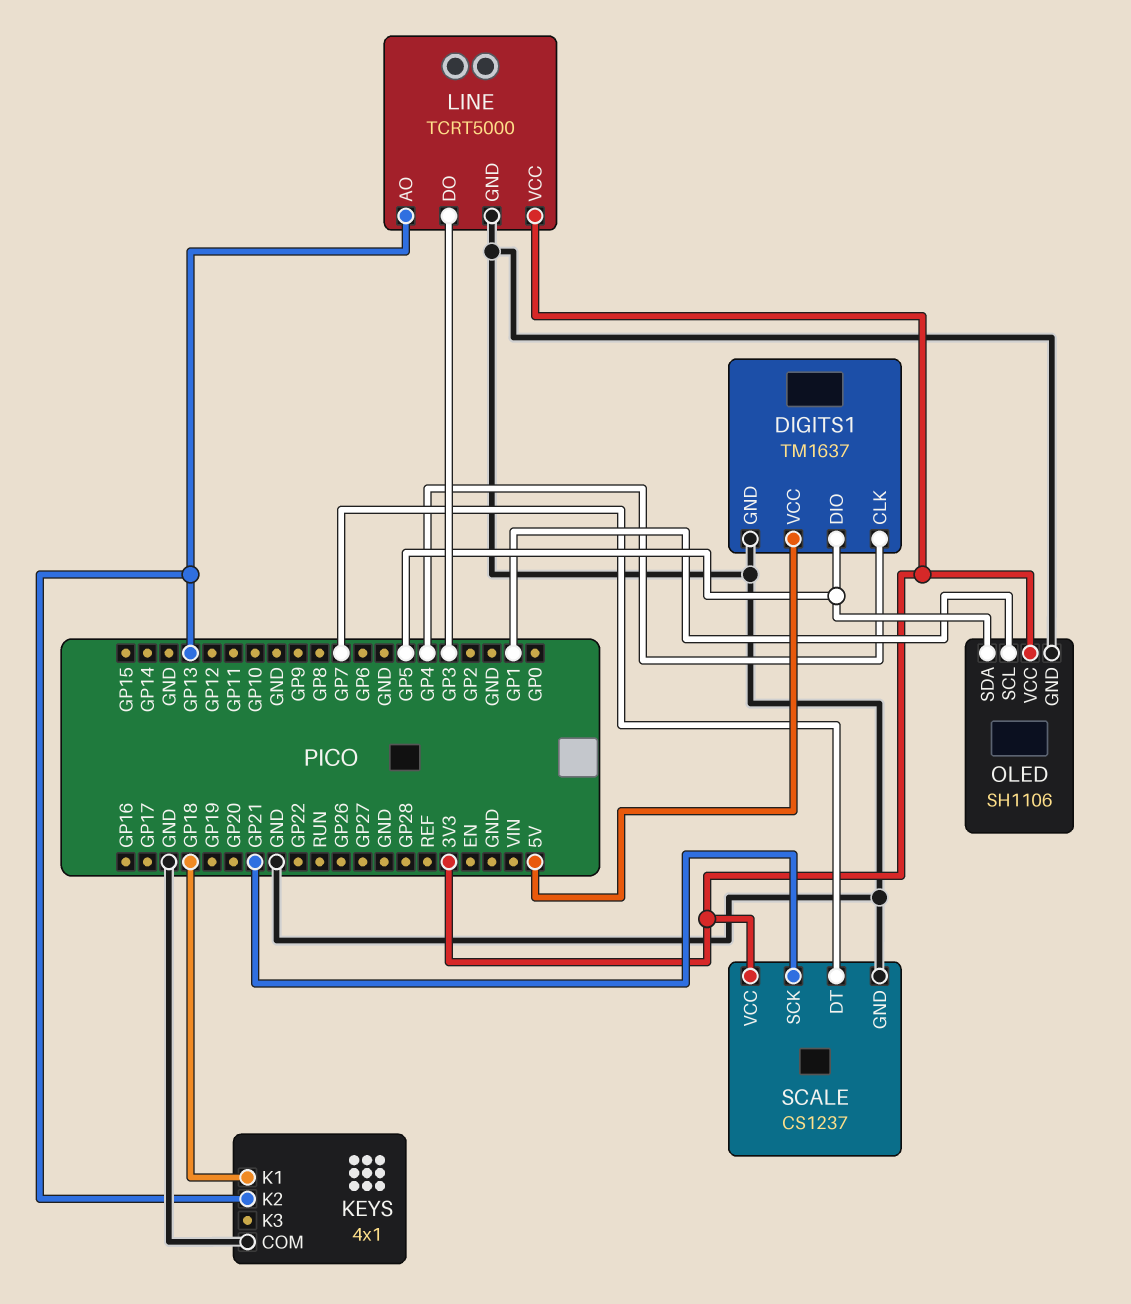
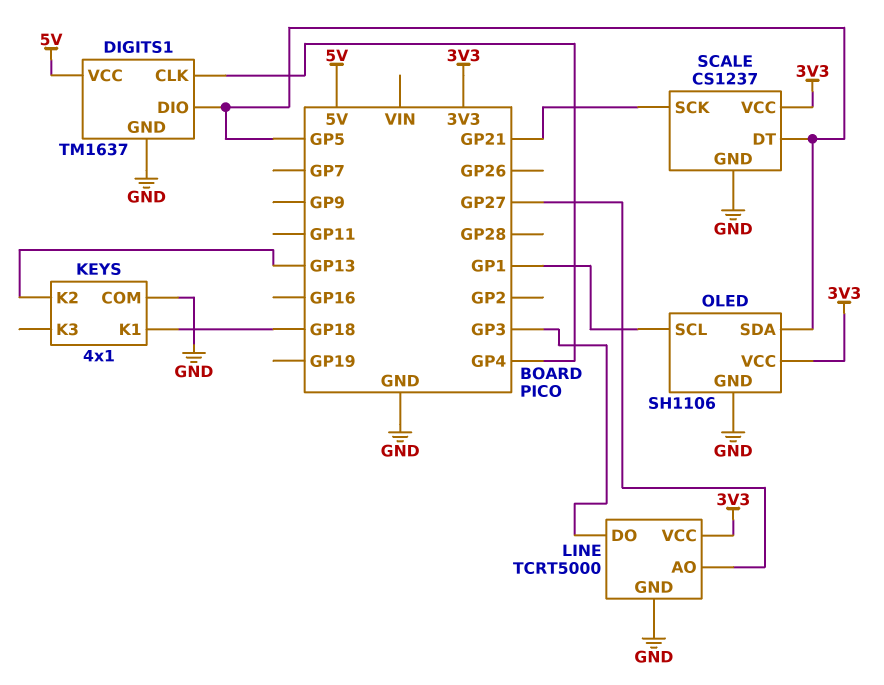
LINE pin AO: GP13 -> GP27
SCALE pin DT: GP7 -> GP5

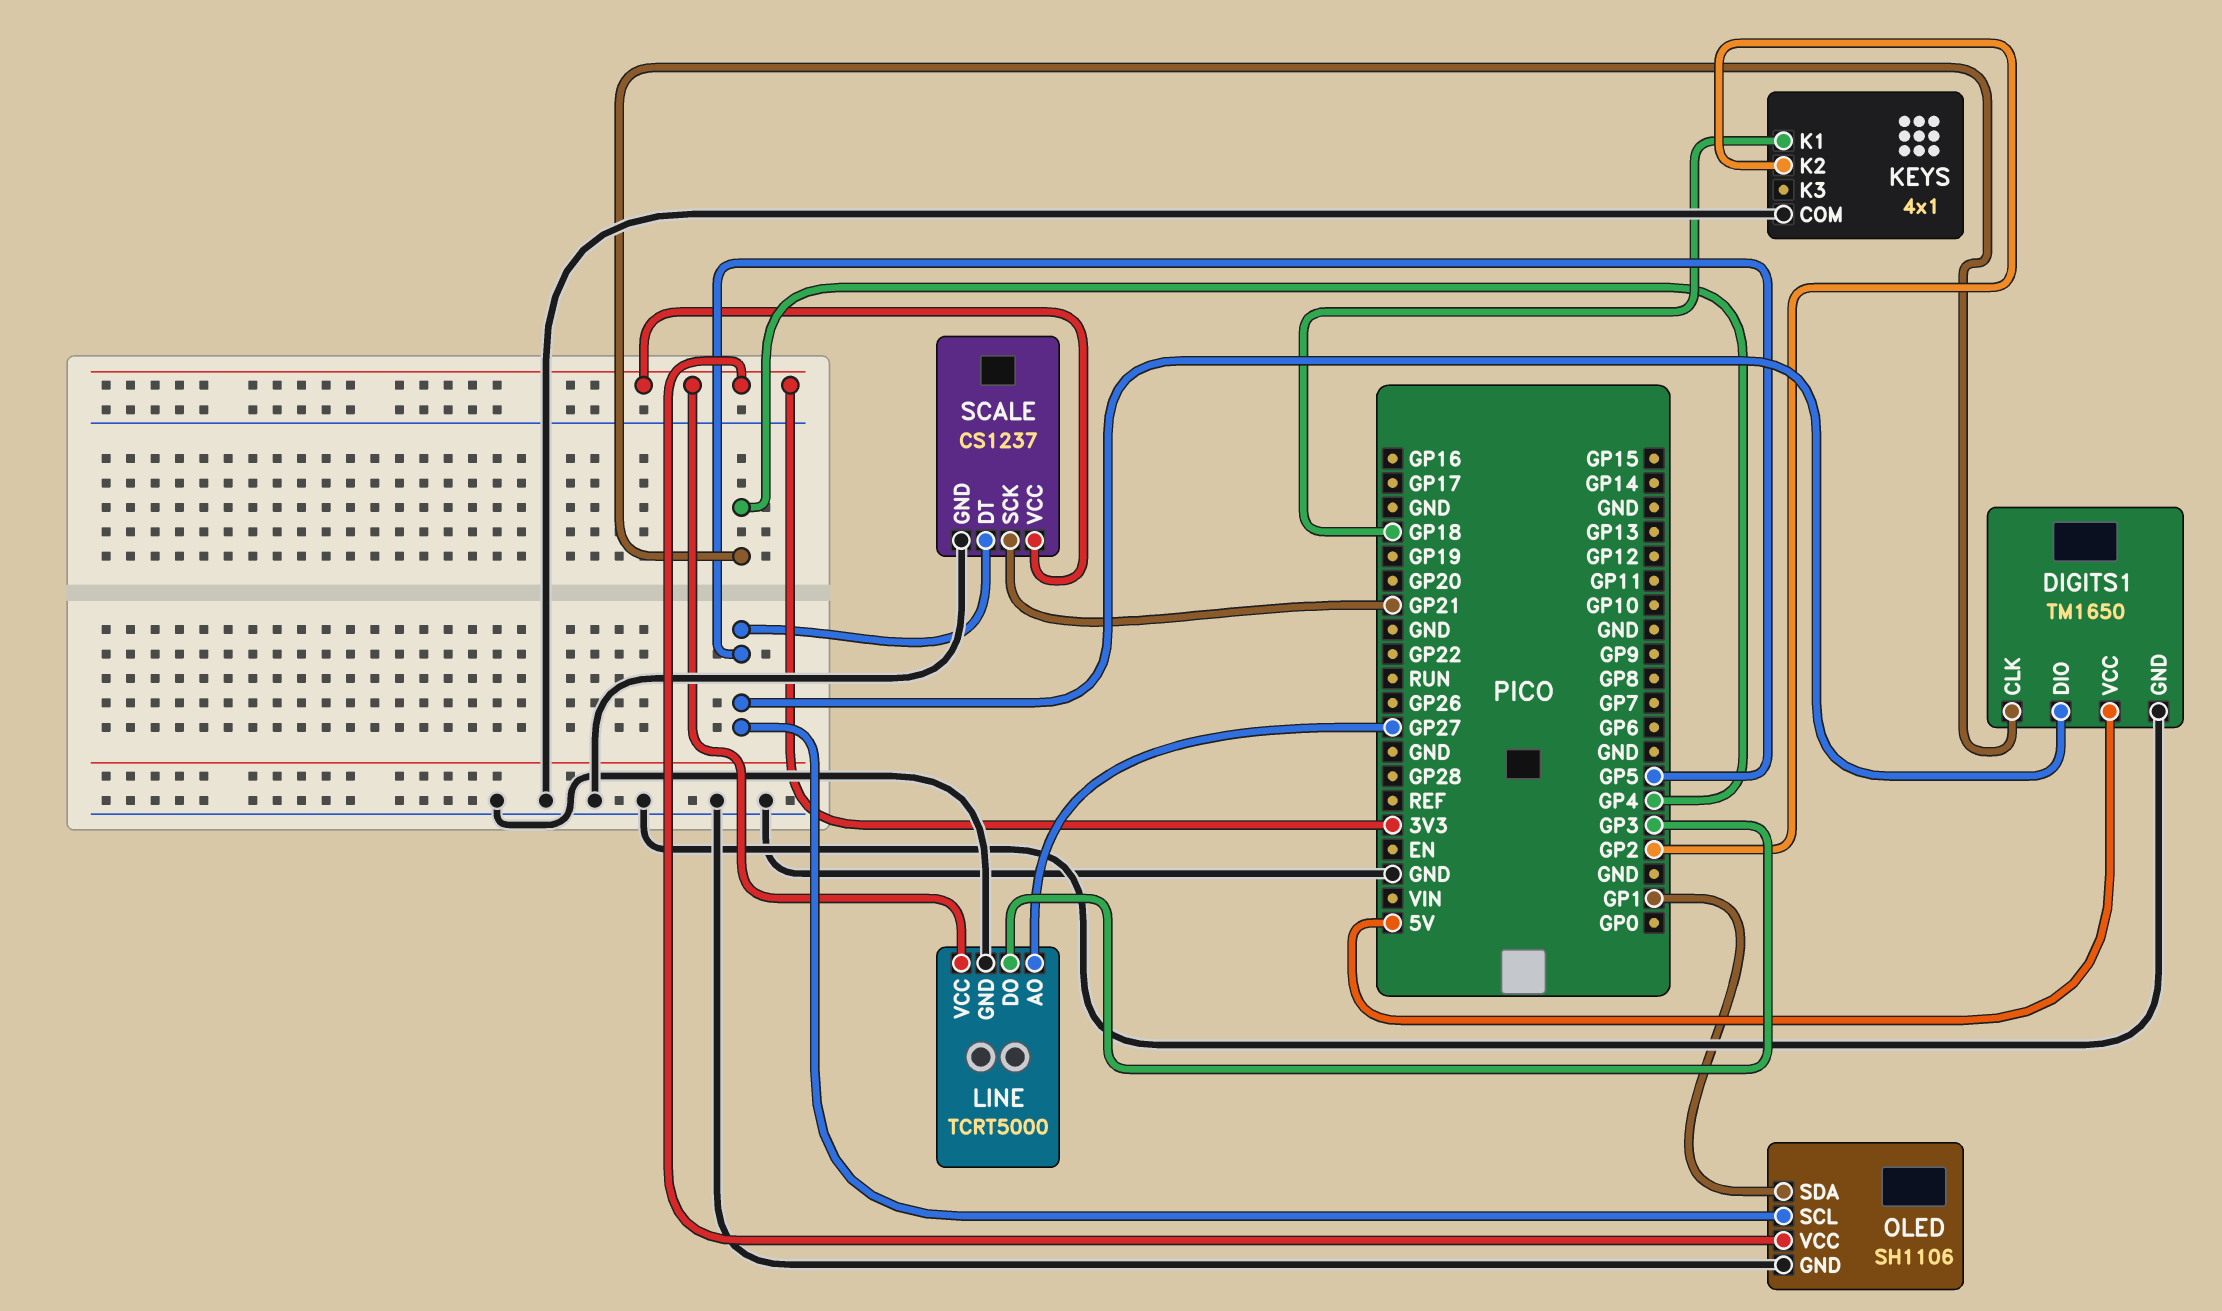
DIGITS1: TM1637 -> TM1650
KEYS pin K2: GP13 -> GP2
OLED pin SCL: GP1 -> GP5
OLED pin SDA: GP5 -> GP1

